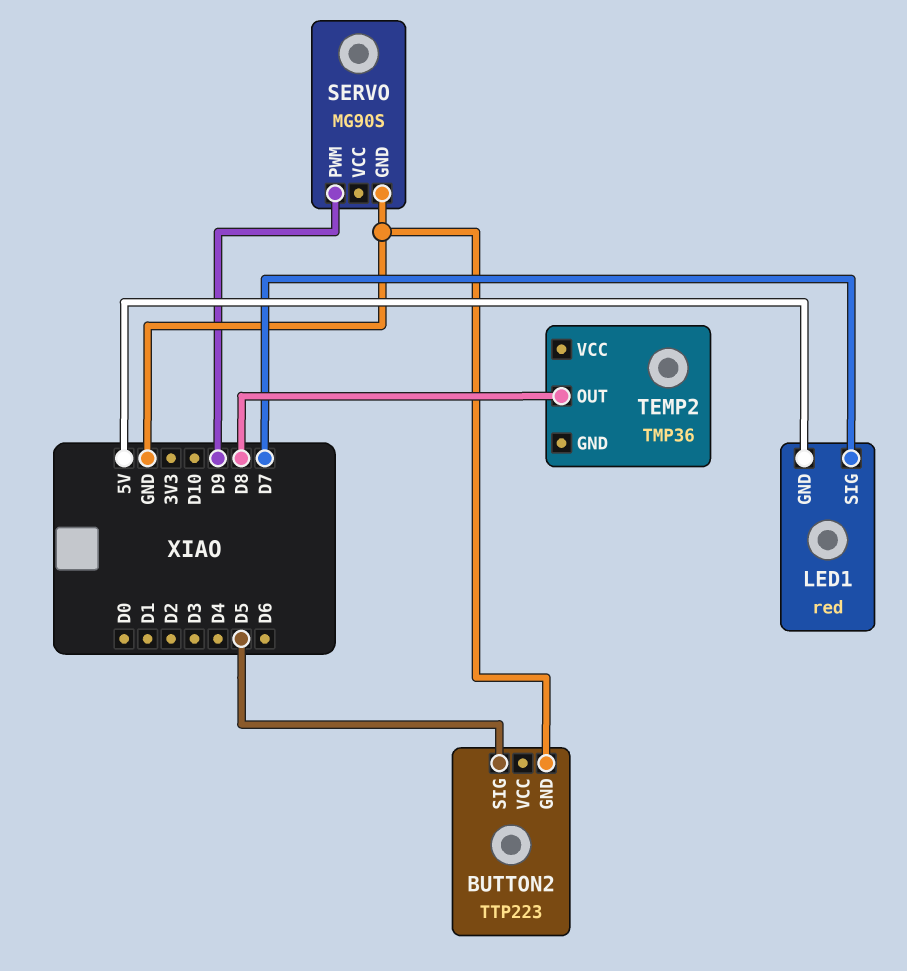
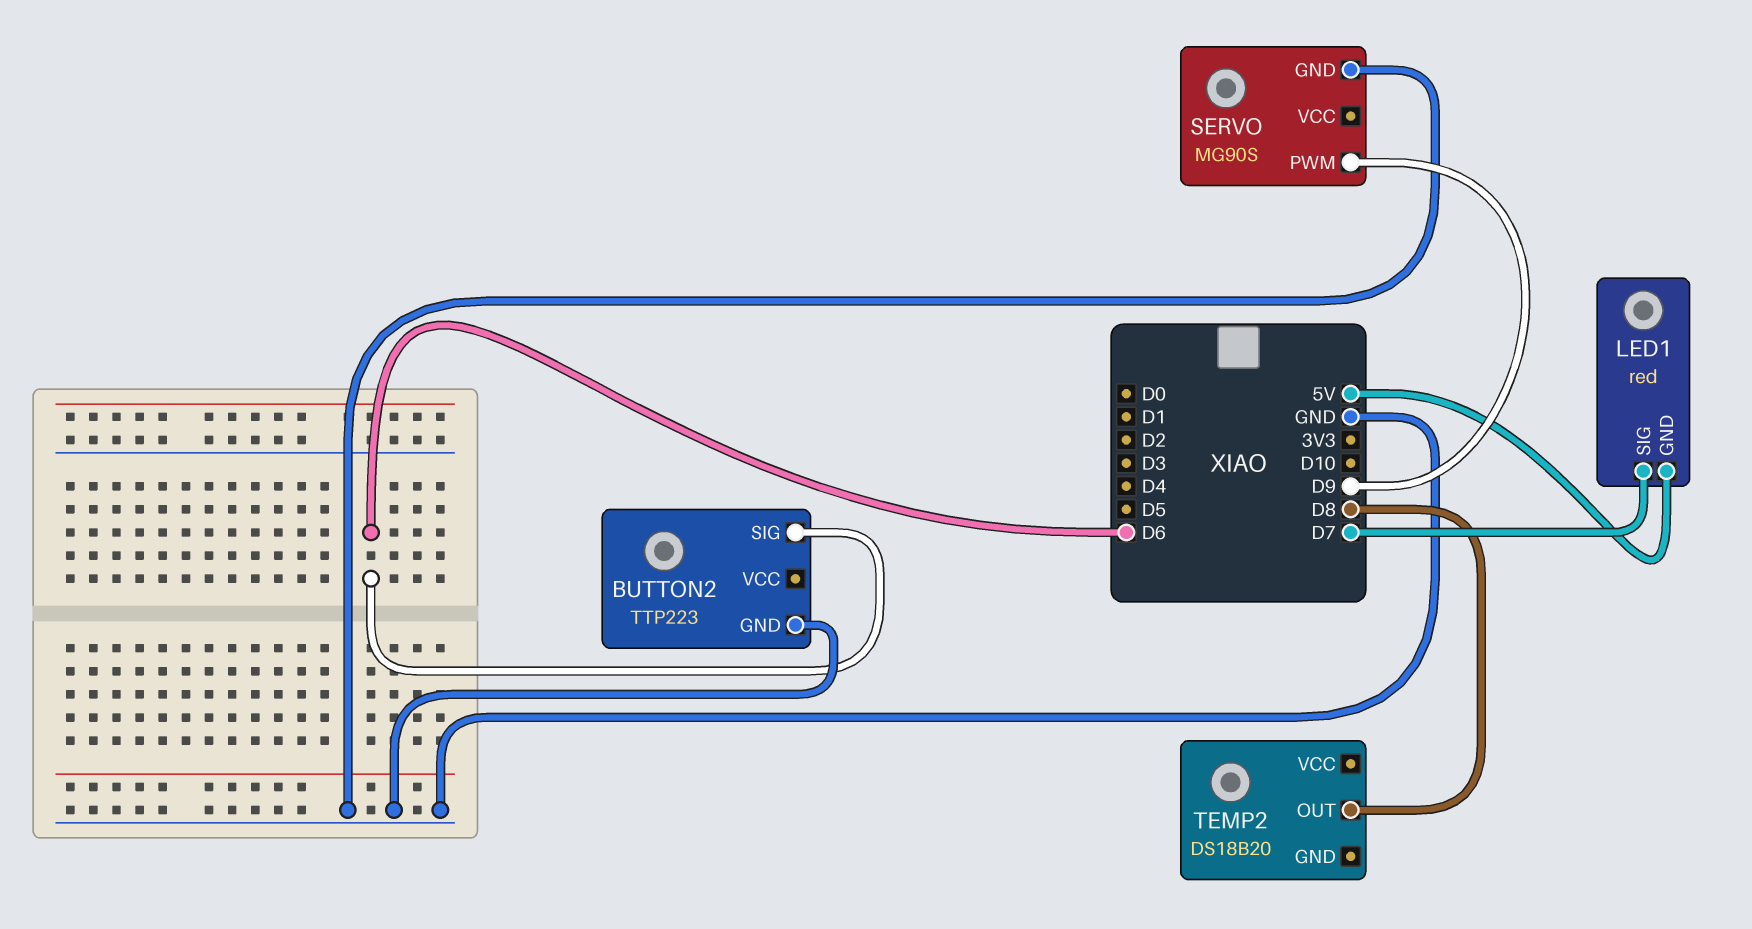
BUTTON2 pin SIG: D5 -> D6
TEMP2: TMP36 -> DS18B20

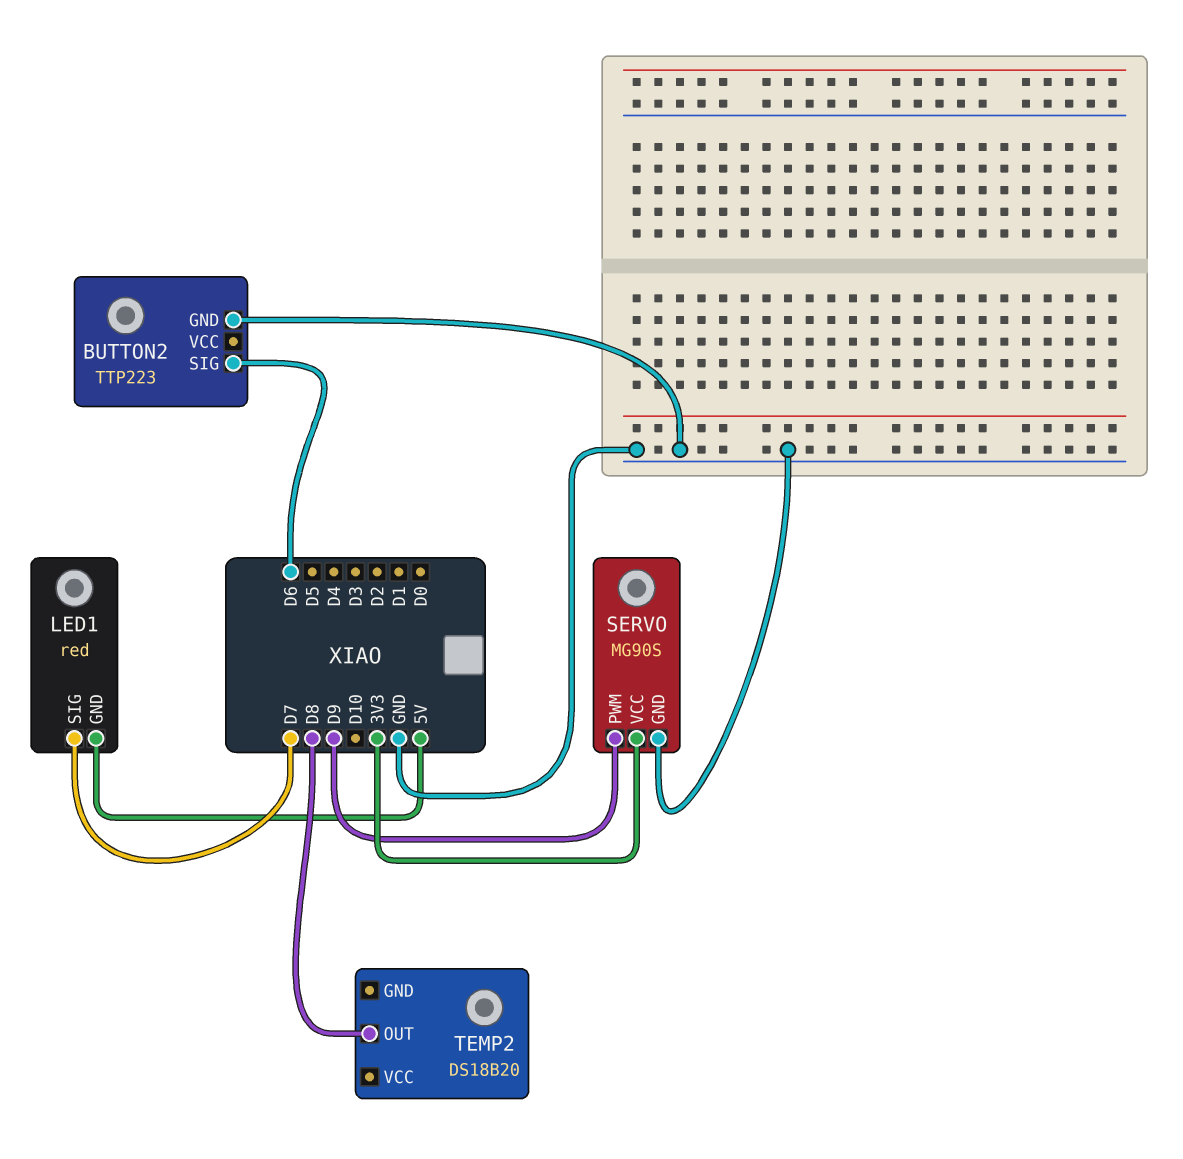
SERVO pin VCC: none -> 3V3

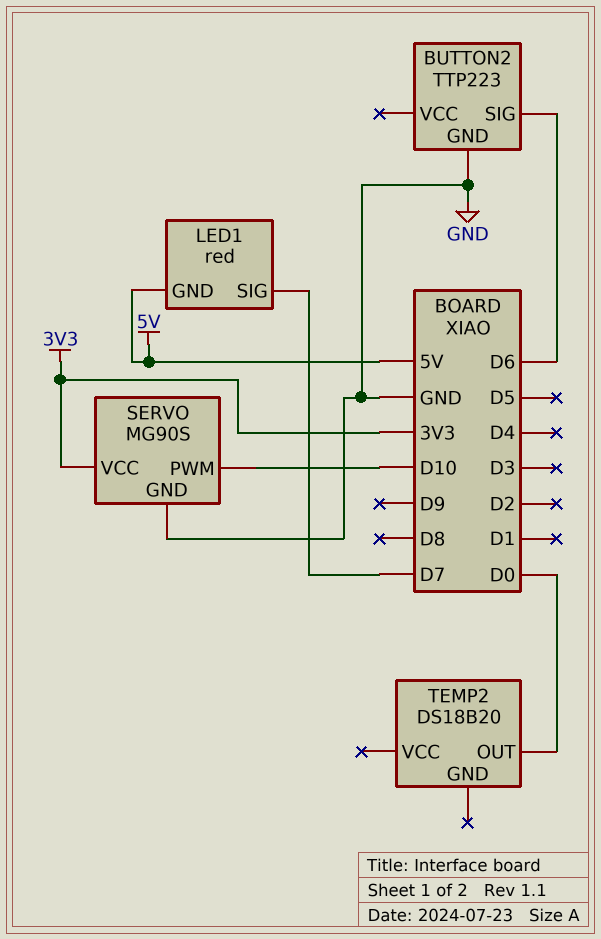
SERVO pin PWM: D9 -> D10
TEMP2 pin OUT: D8 -> D0

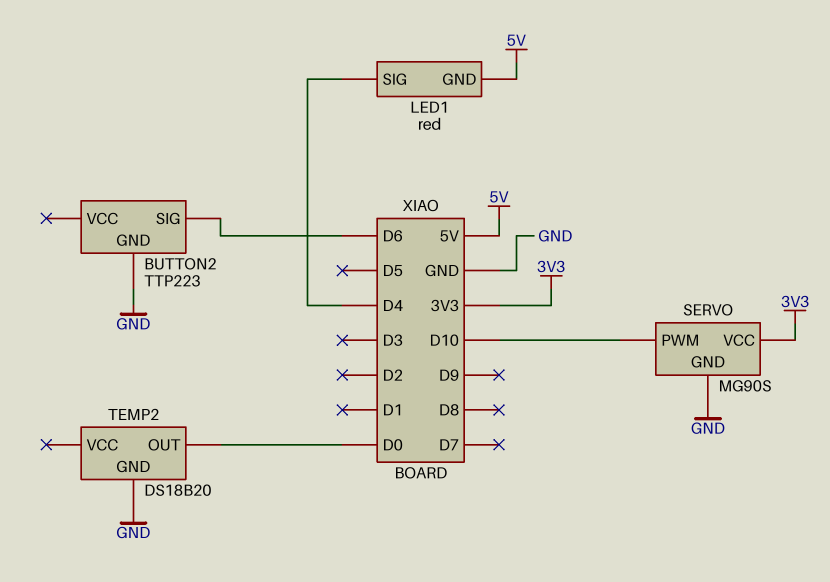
LED1 pin SIG: D7 -> D4
TEMP2 pin GND: none -> GND

